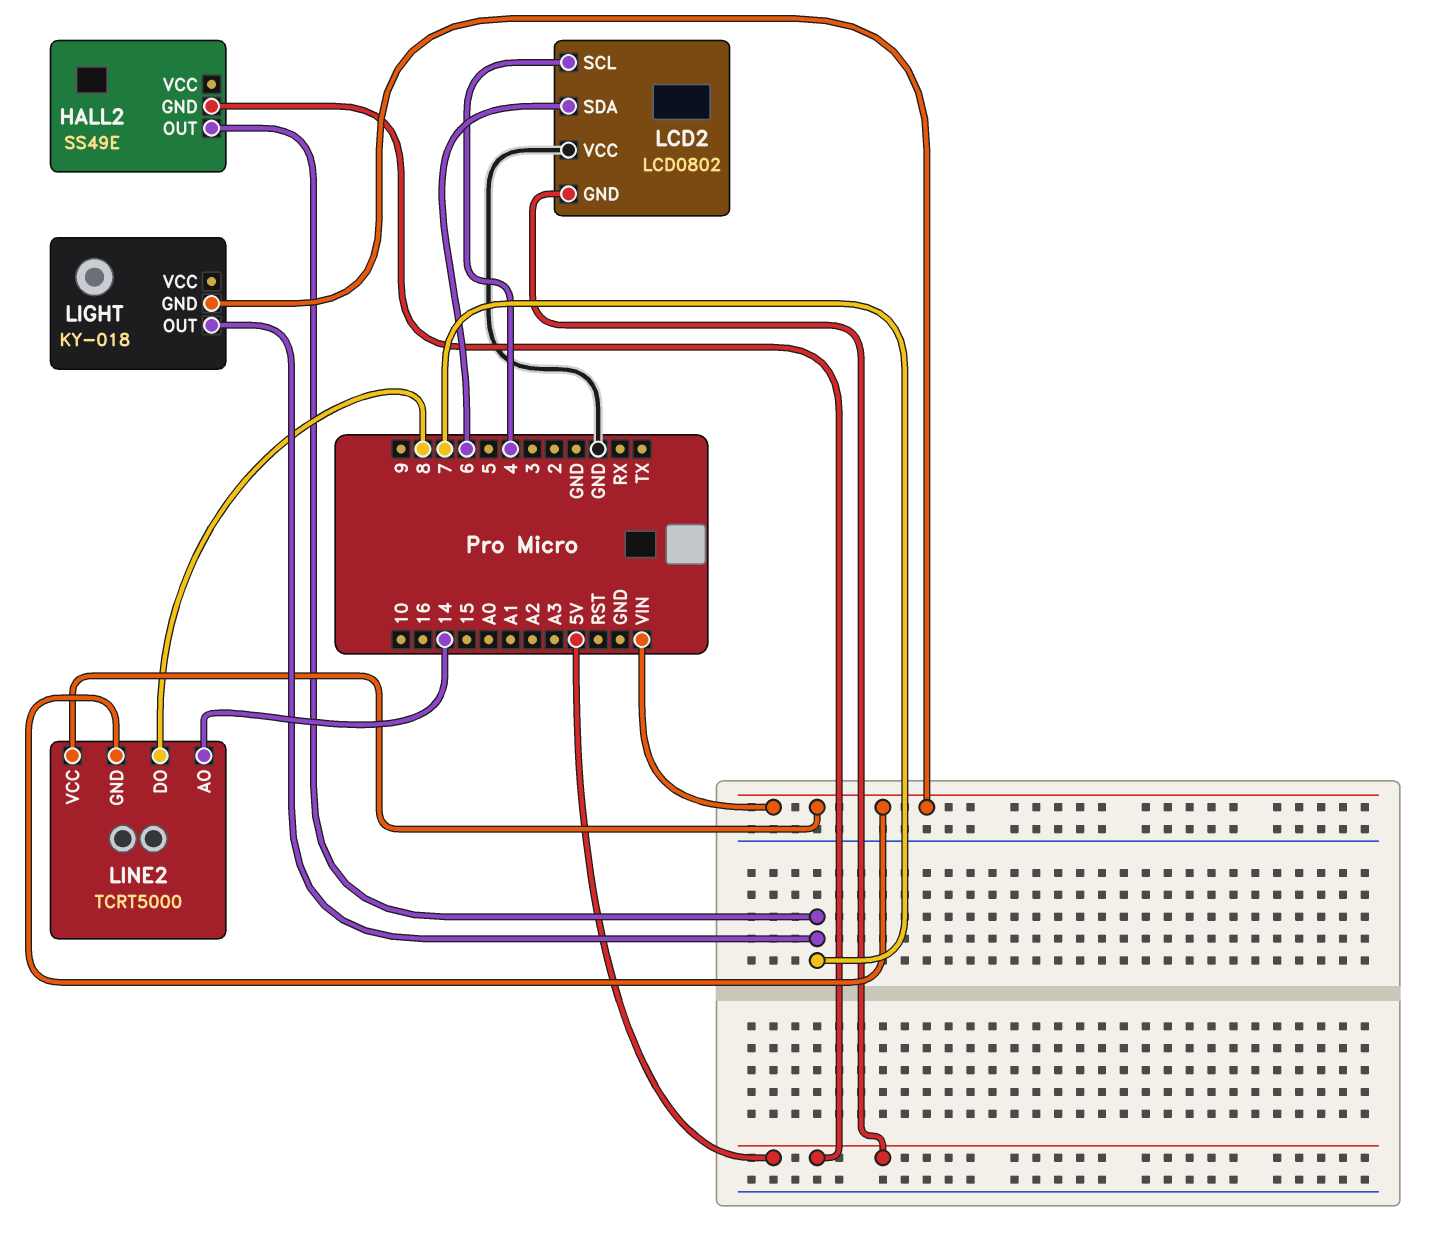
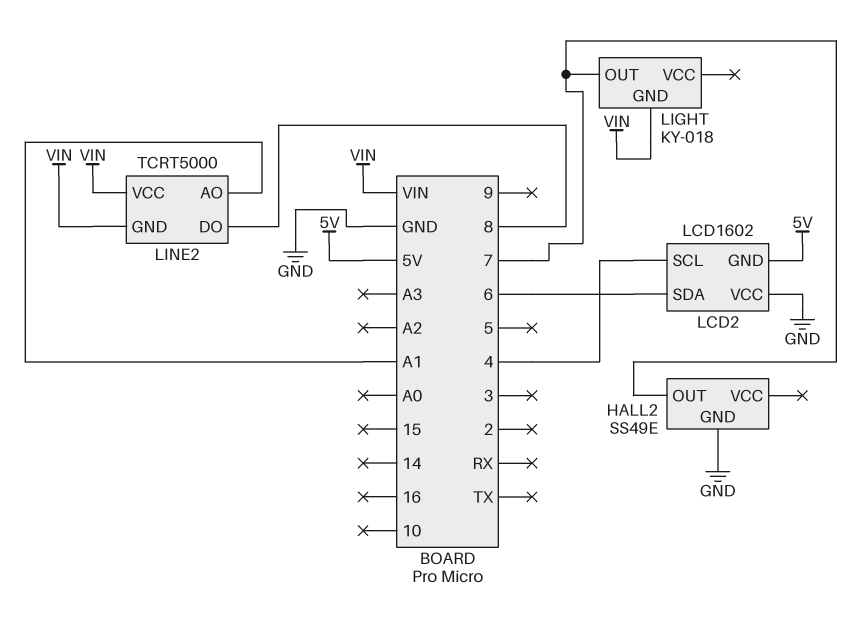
HALL2 pin GND: 5V -> GND
LCD2: LCD0802 -> LCD1602
LINE2 pin AO: 14 -> A1

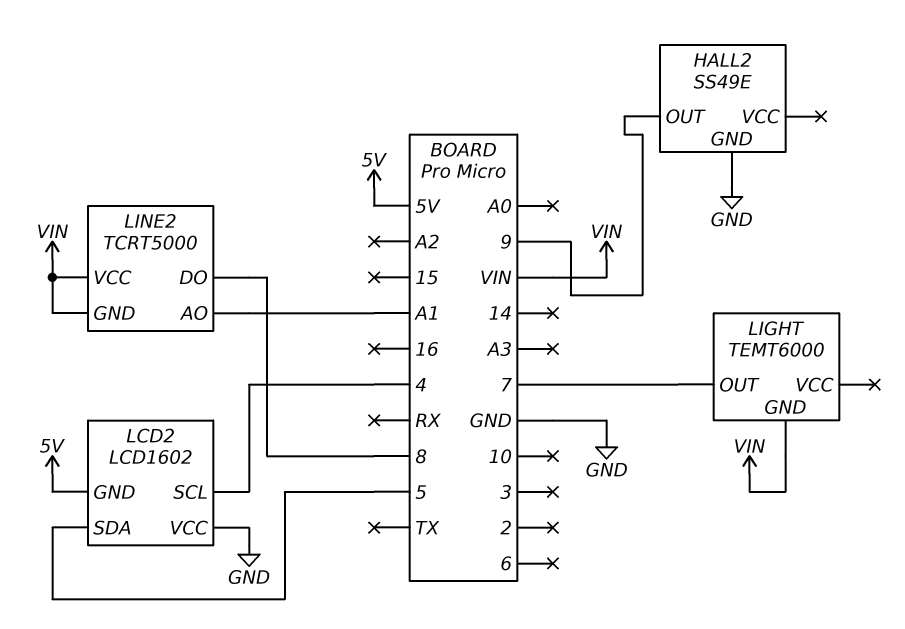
HALL2 pin OUT: 7 -> 9
LCD2 pin SDA: 6 -> 5
LIGHT: KY-018 -> TEMT6000

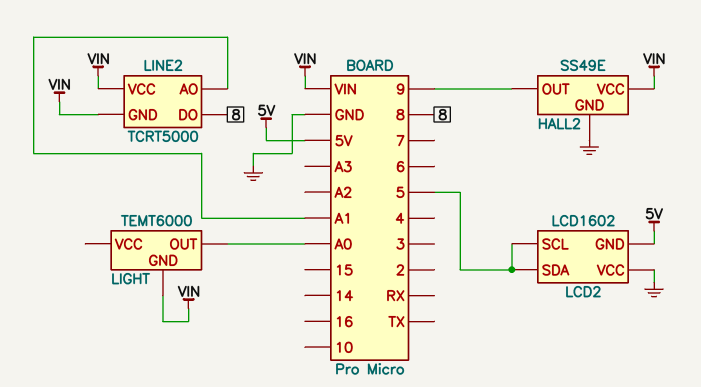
HALL2 pin VCC: none -> VIN
LCD2 pin SCL: 4 -> 5
LIGHT pin OUT: 7 -> A0

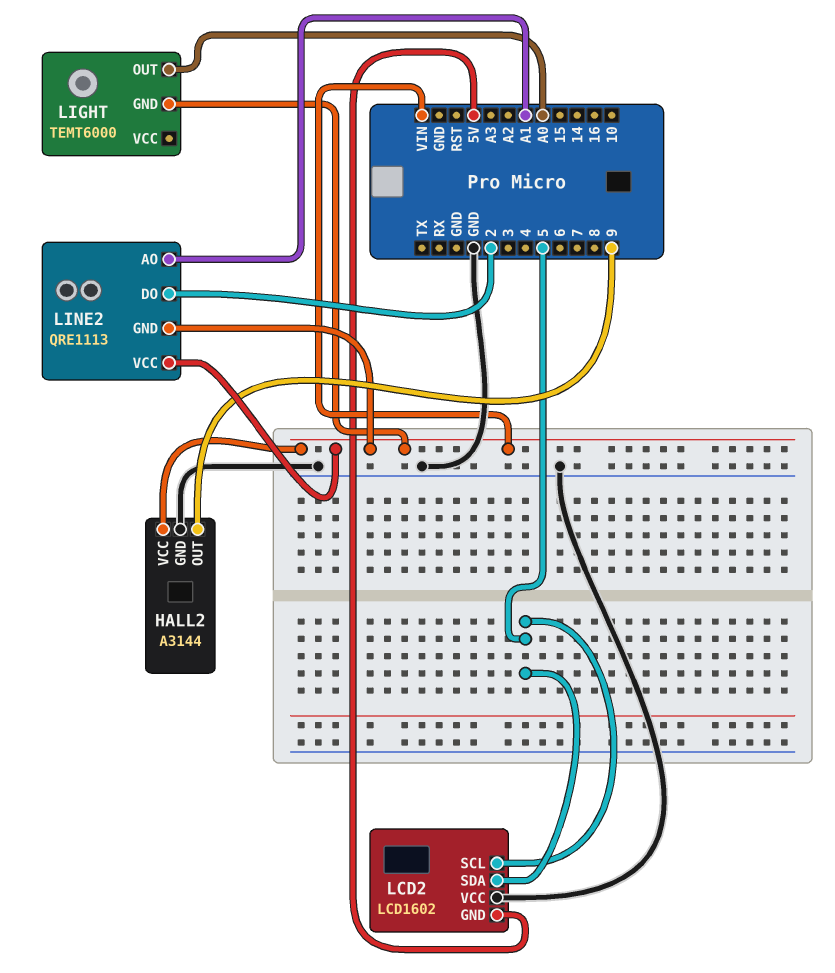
HALL2: SS49E -> A3144
LINE2: TCRT5000 -> QRE1113
LINE2 pin DO: 8 -> 2

